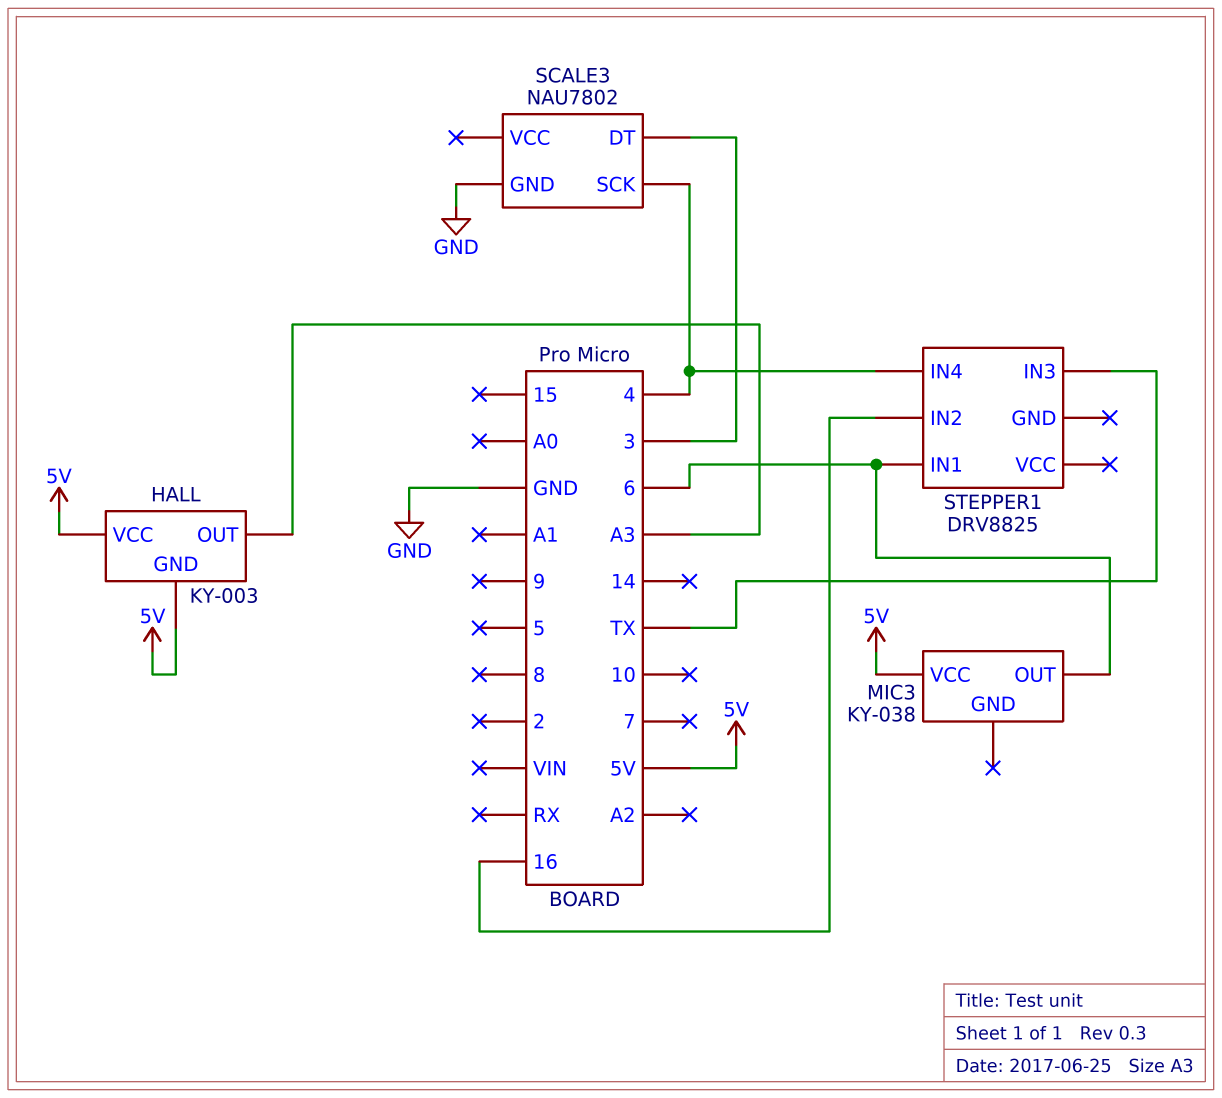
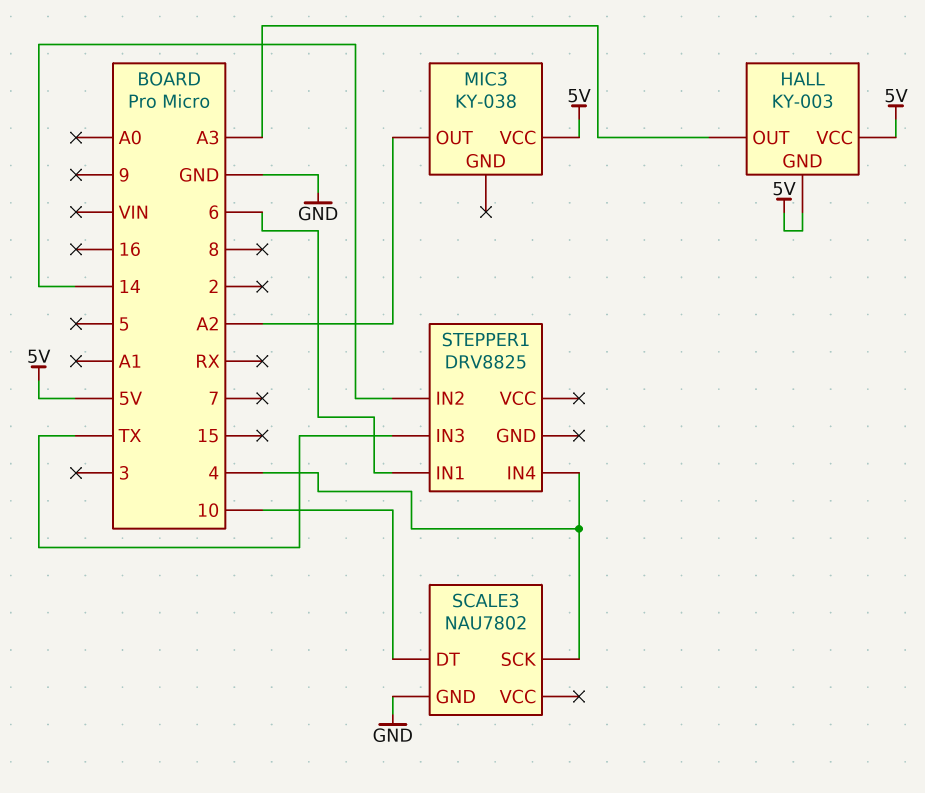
MIC3 pin OUT: 6 -> A2
SCALE3 pin DT: 3 -> 10
STEPPER1 pin IN2: 16 -> 14

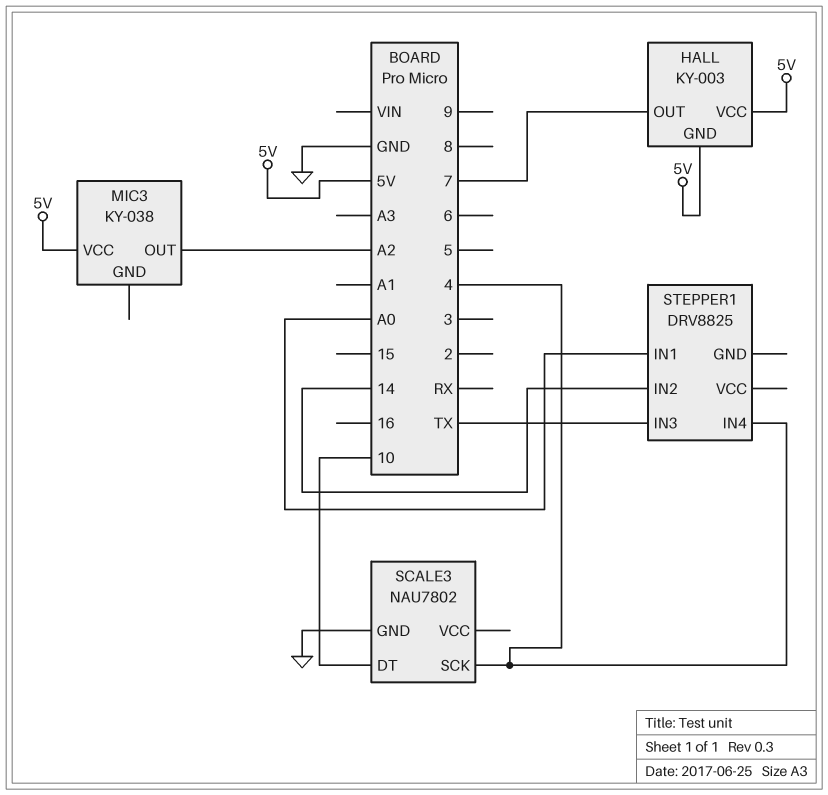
HALL pin OUT: A3 -> 7
STEPPER1 pin IN1: 6 -> A0

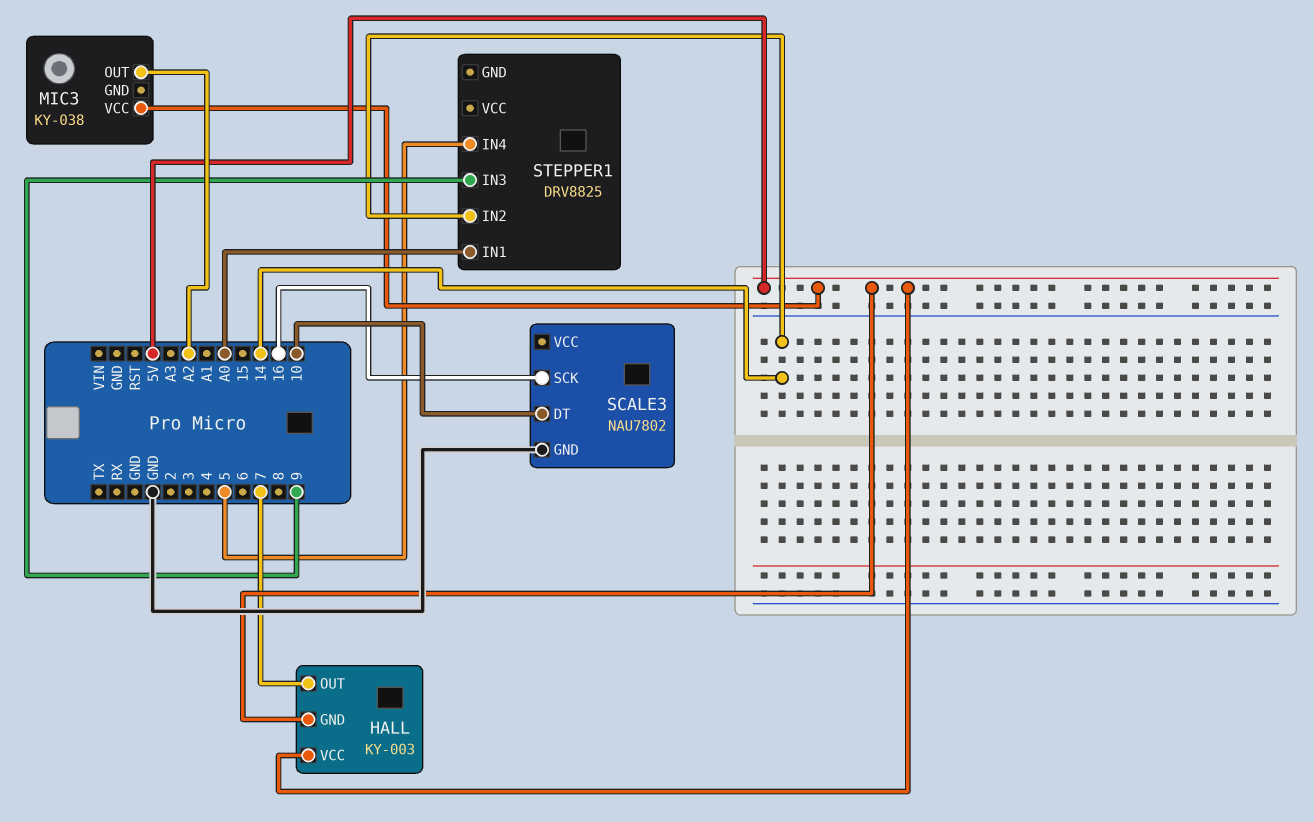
SCALE3 pin SCK: 4 -> 16
STEPPER1 pin IN3: TX -> 9
STEPPER1 pin IN4: 4 -> 5

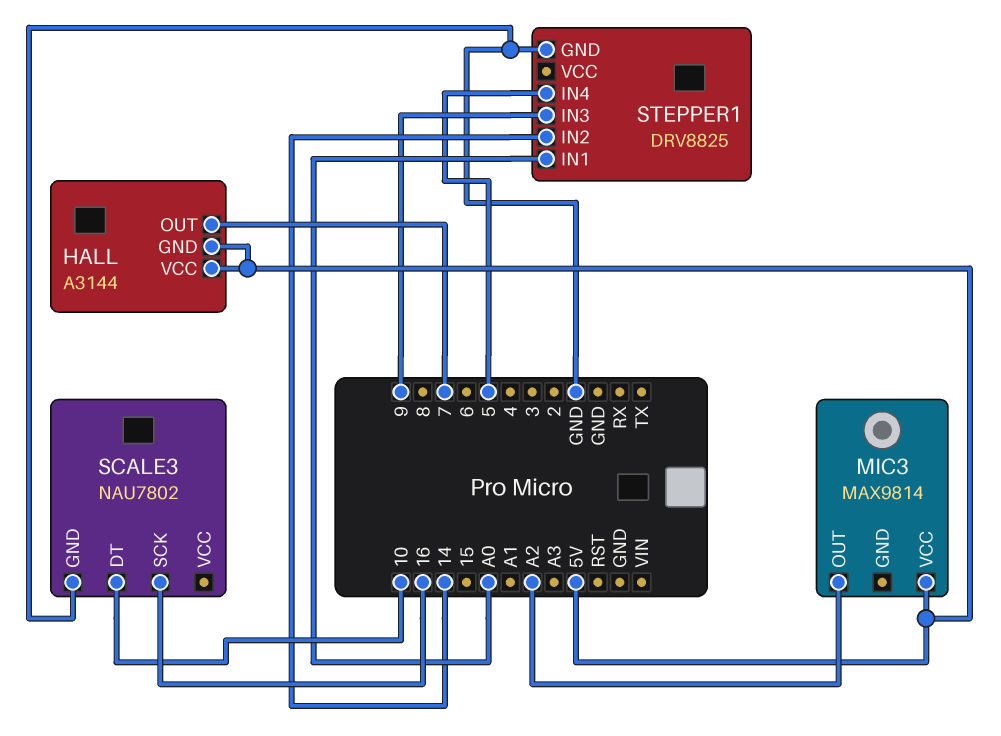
HALL: KY-003 -> A3144
MIC3: KY-038 -> MAX9814
STEPPER1 pin GND: none -> GND

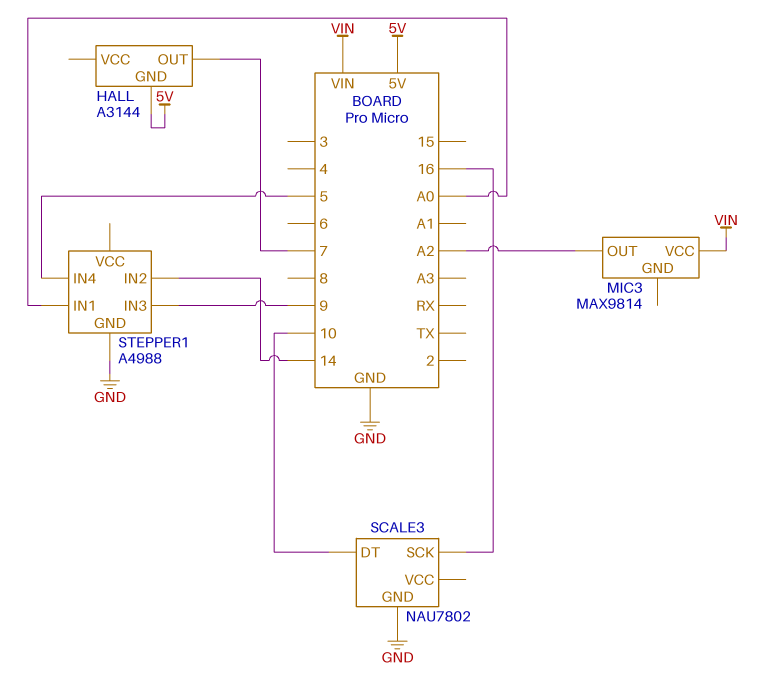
HALL pin VCC: 5V -> none
MIC3 pin VCC: 5V -> VIN
STEPPER1: DRV8825 -> A4988

